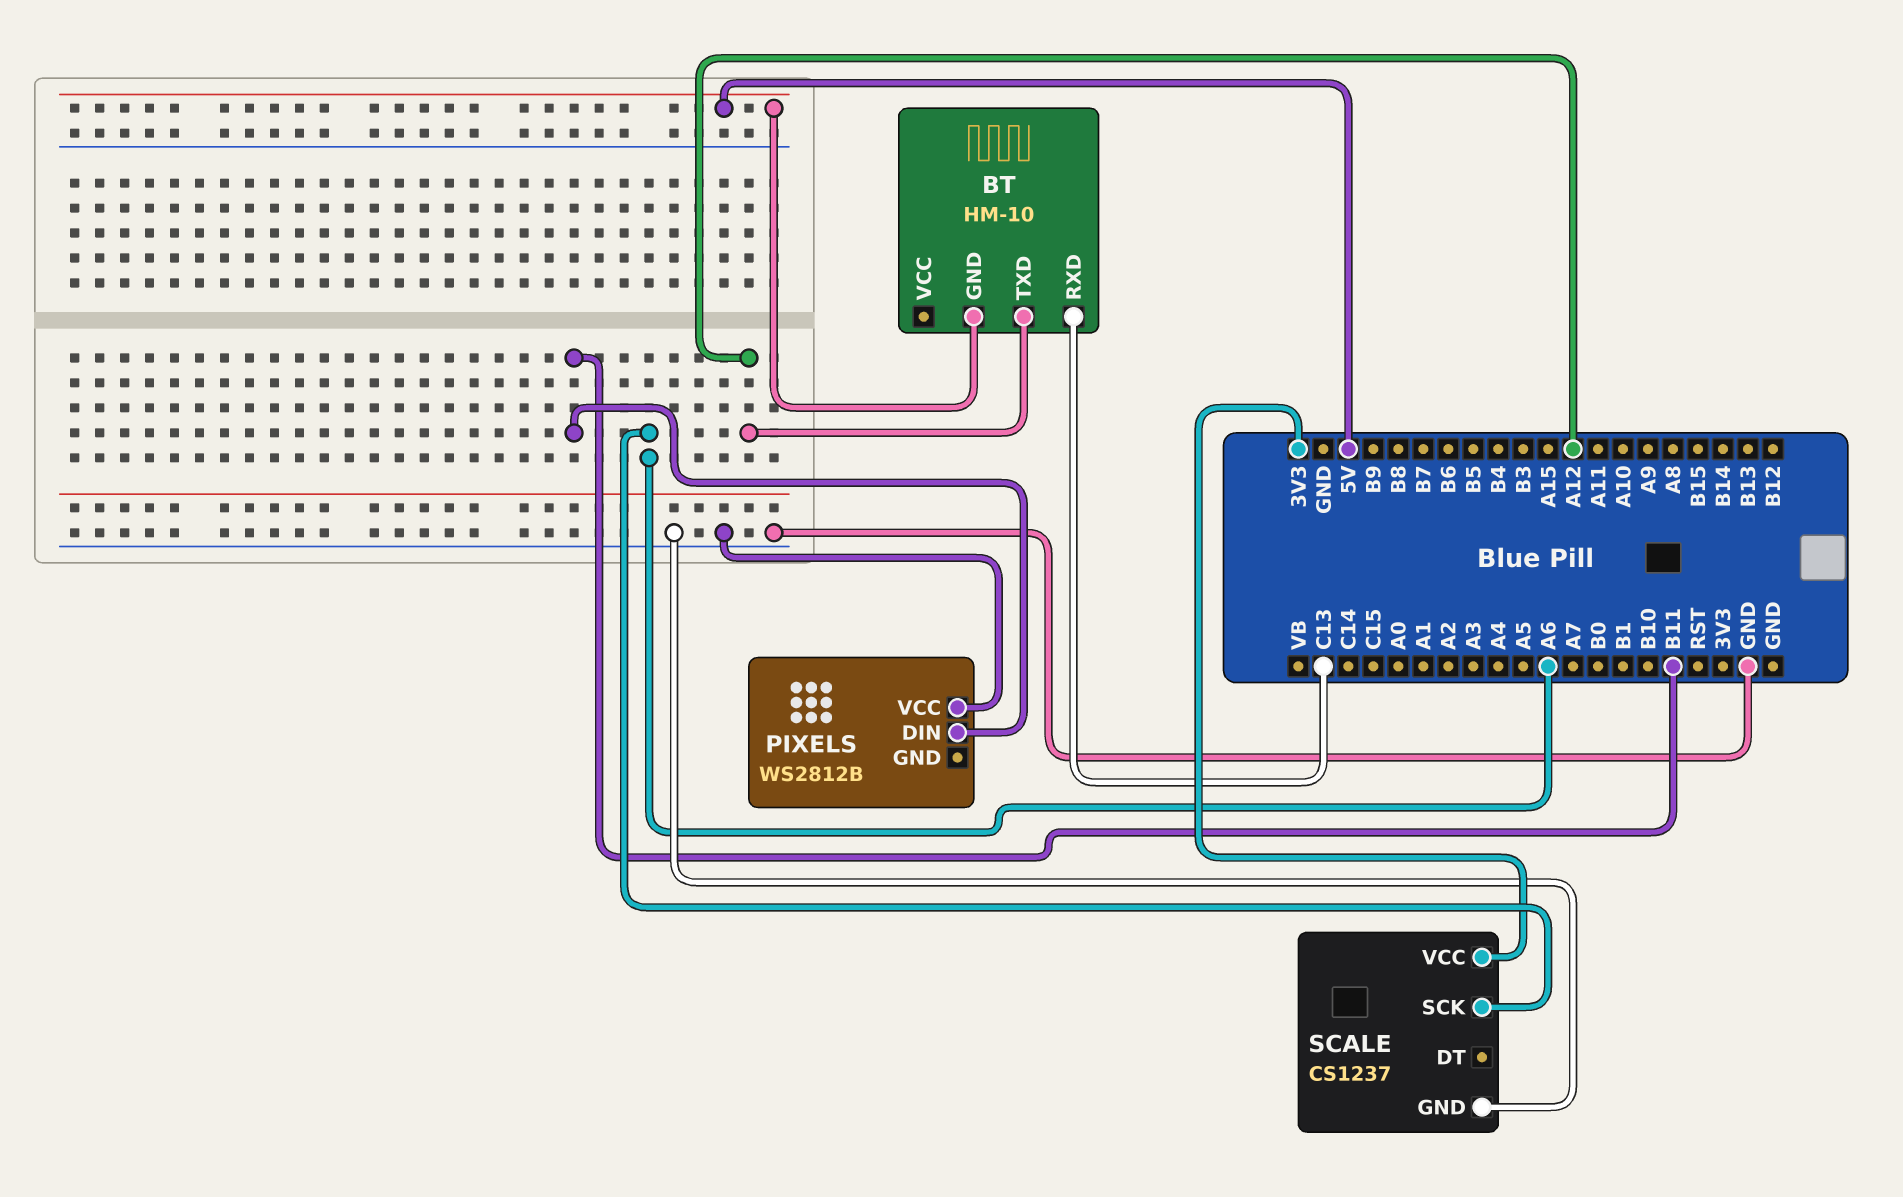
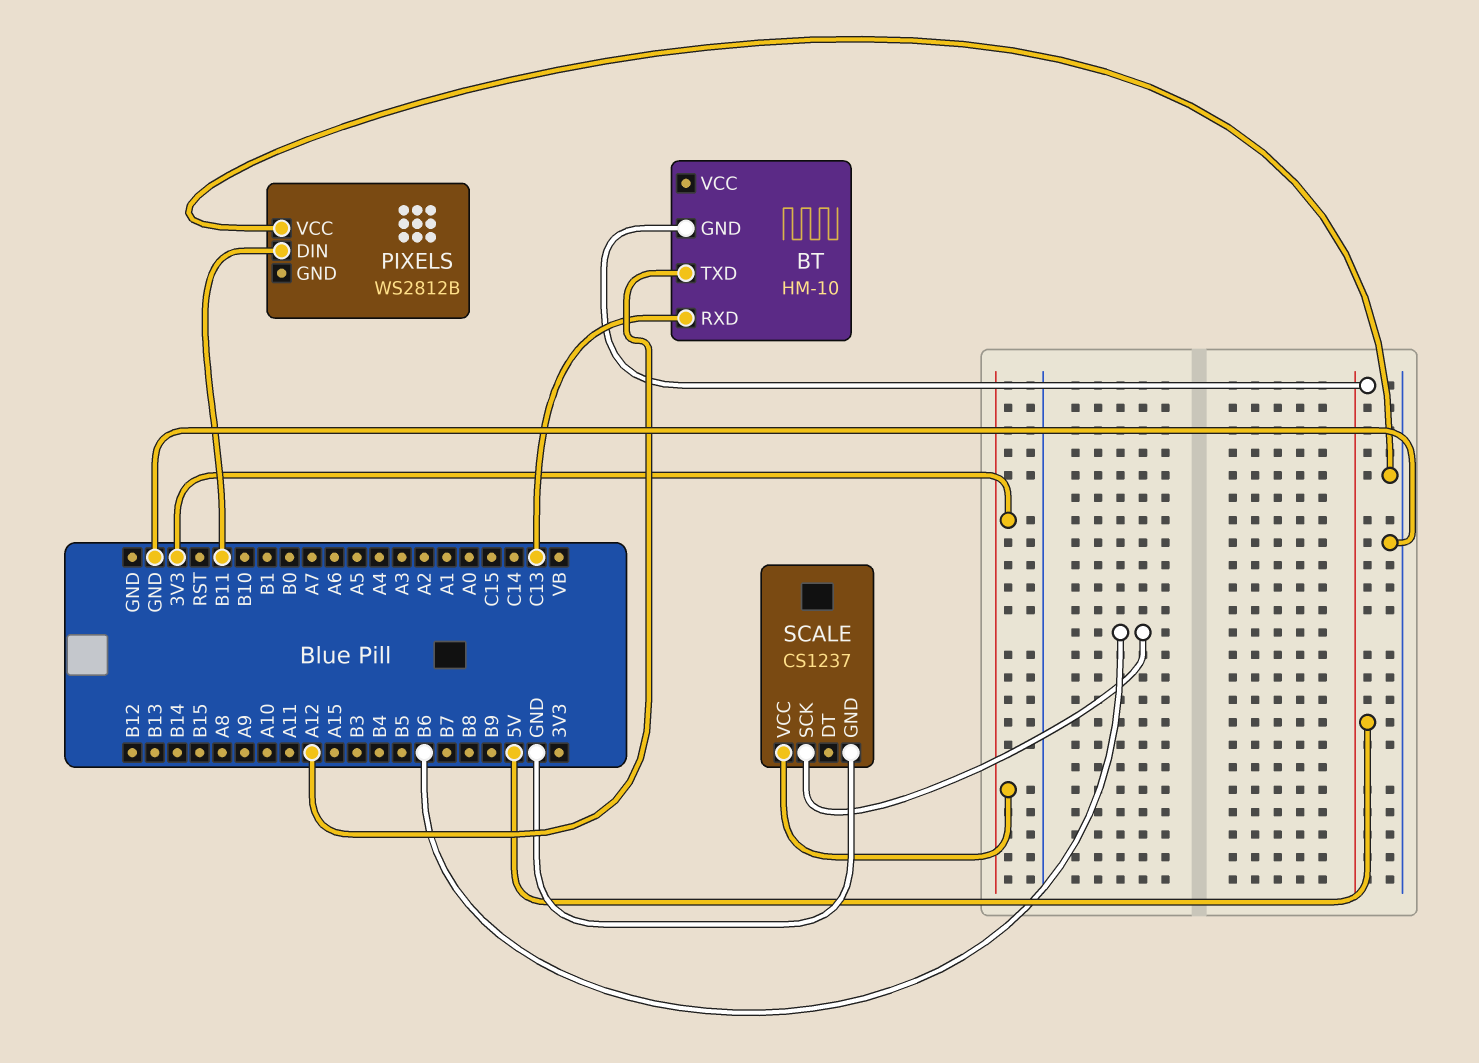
SCALE pin SCK: A6 -> B6

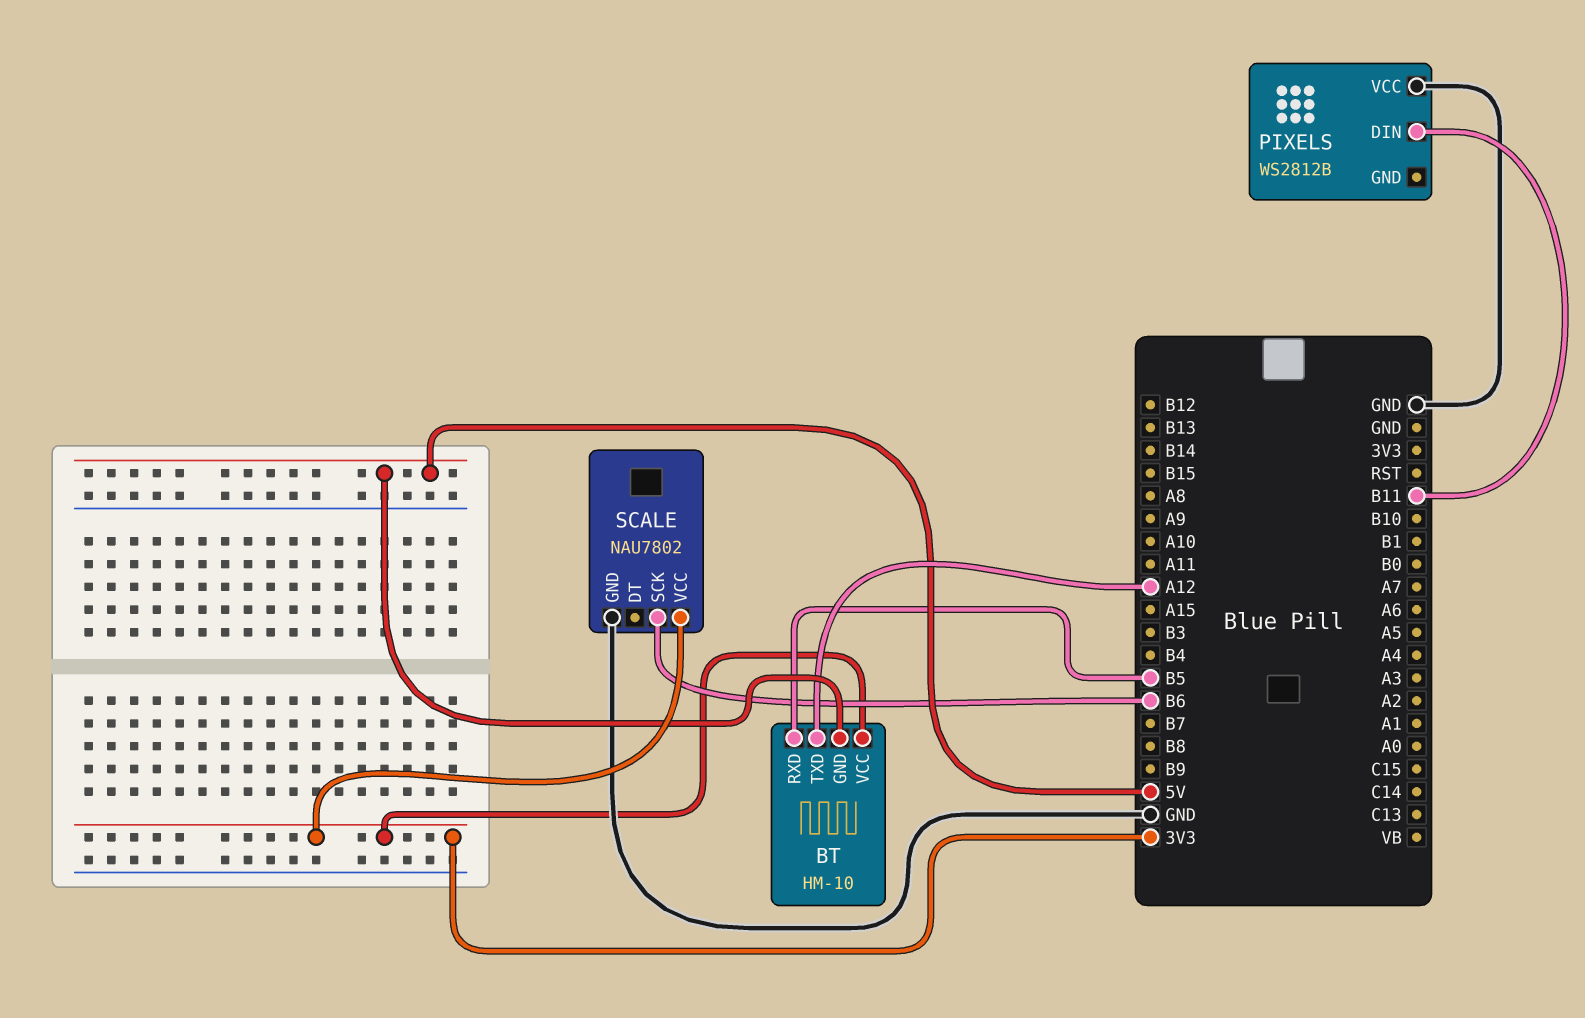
BT pin RXD: C13 -> B5
BT pin VCC: none -> 3V3
SCALE: CS1237 -> NAU7802

